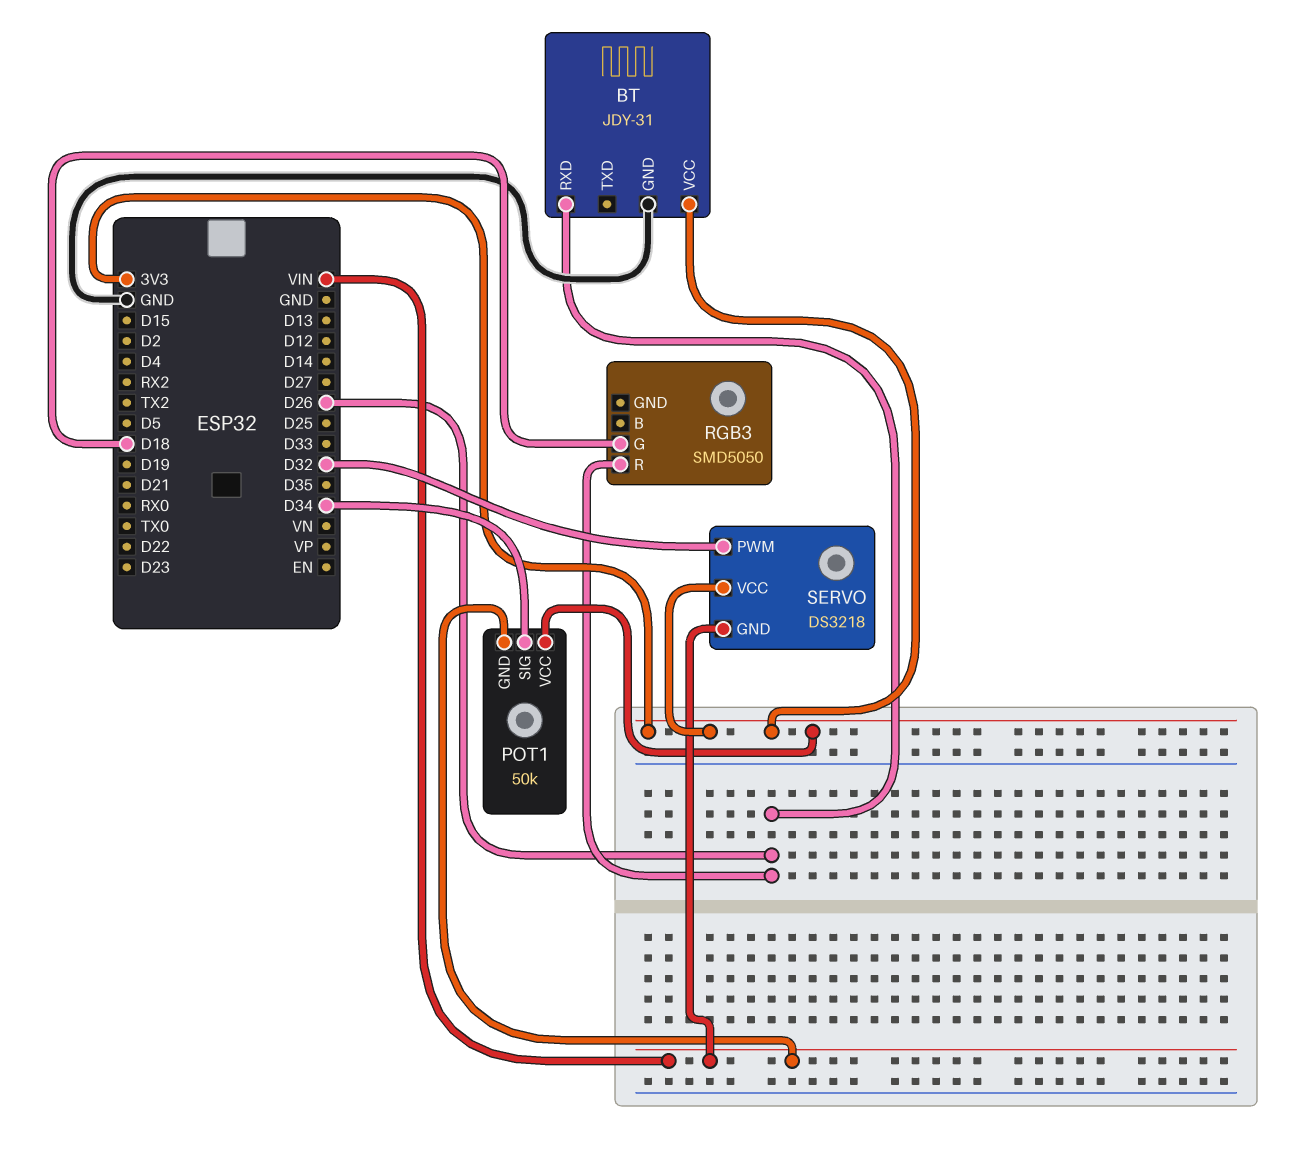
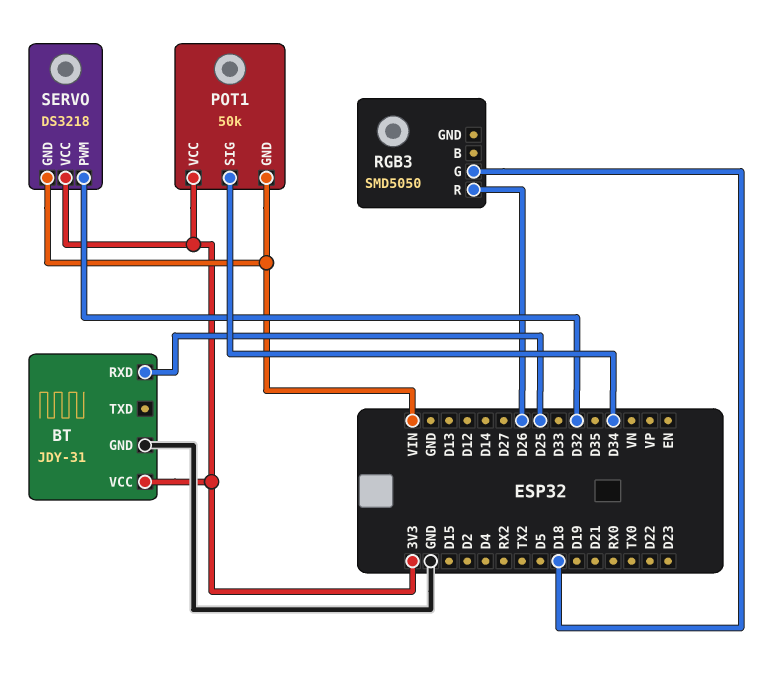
BT pin RXD: D26 -> D25

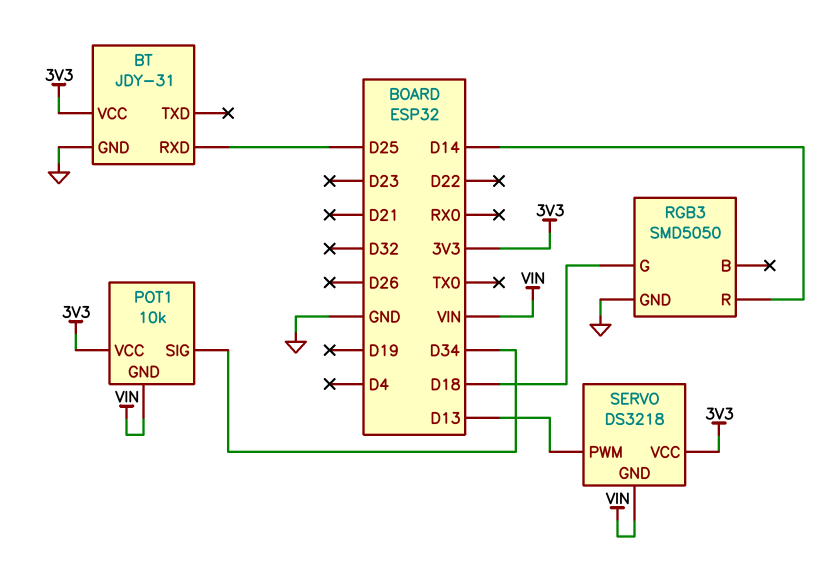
POT1: 50k -> 10k
RGB3 pin GND: none -> GND
RGB3 pin R: D26 -> D14
SERVO pin PWM: D32 -> D13

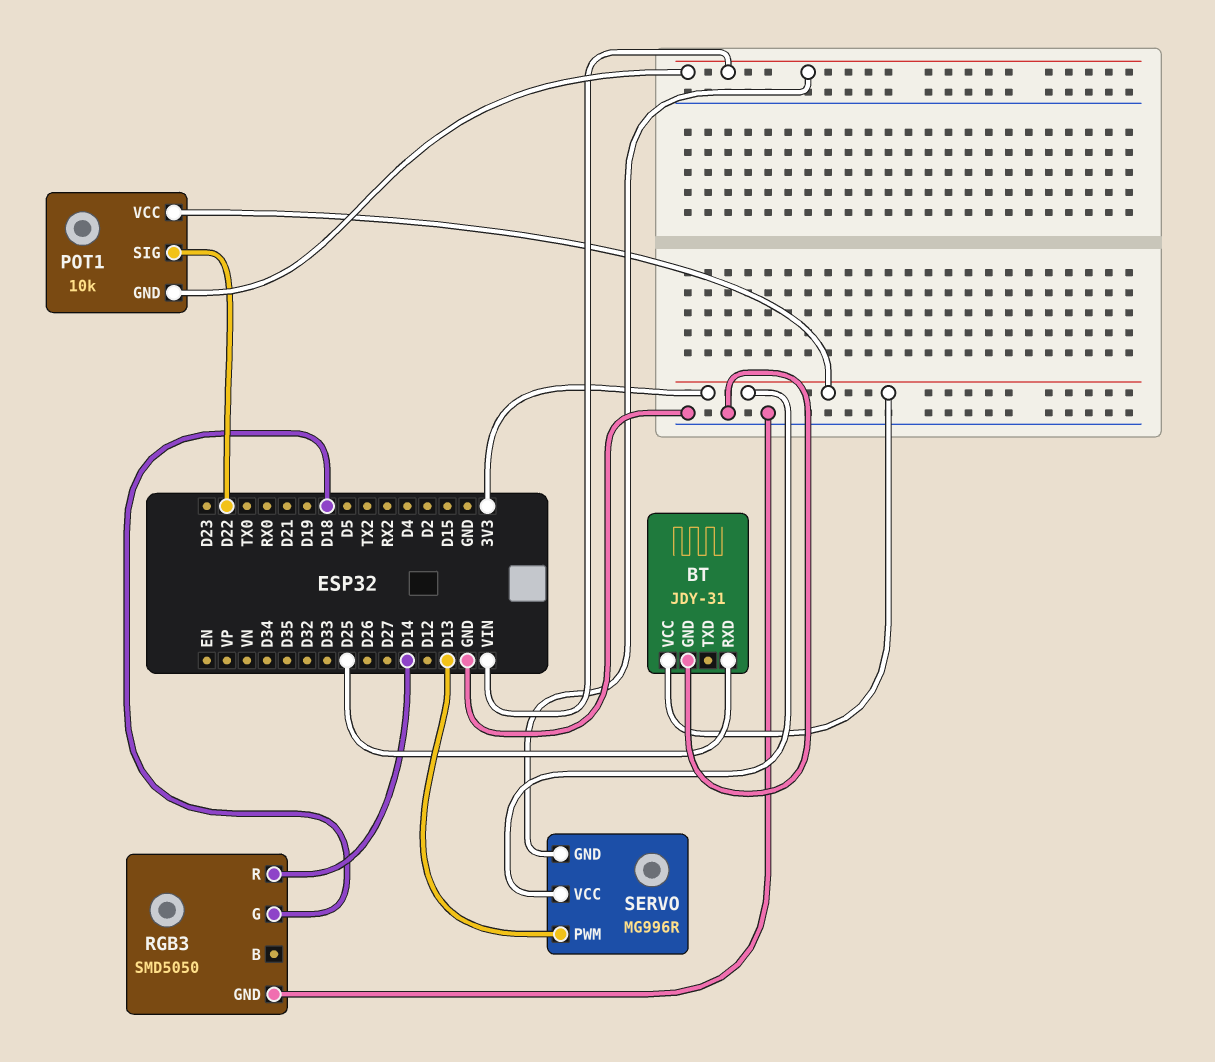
POT1 pin SIG: D34 -> D22
SERVO: DS3218 -> MG996R

